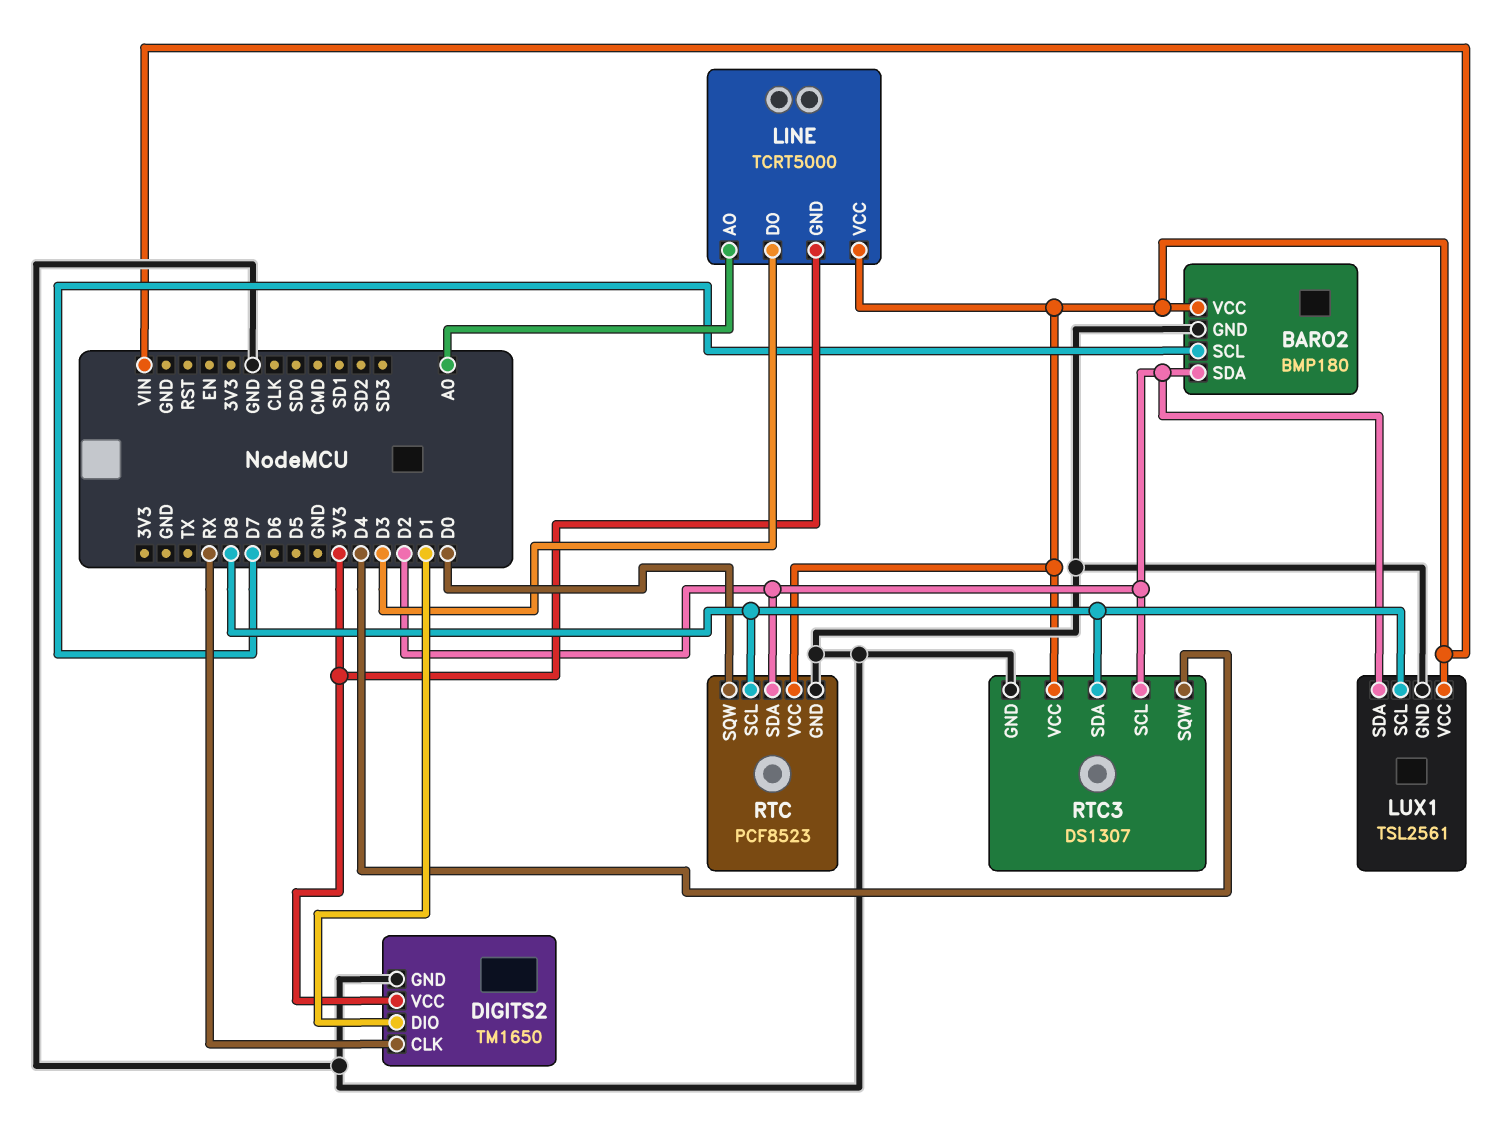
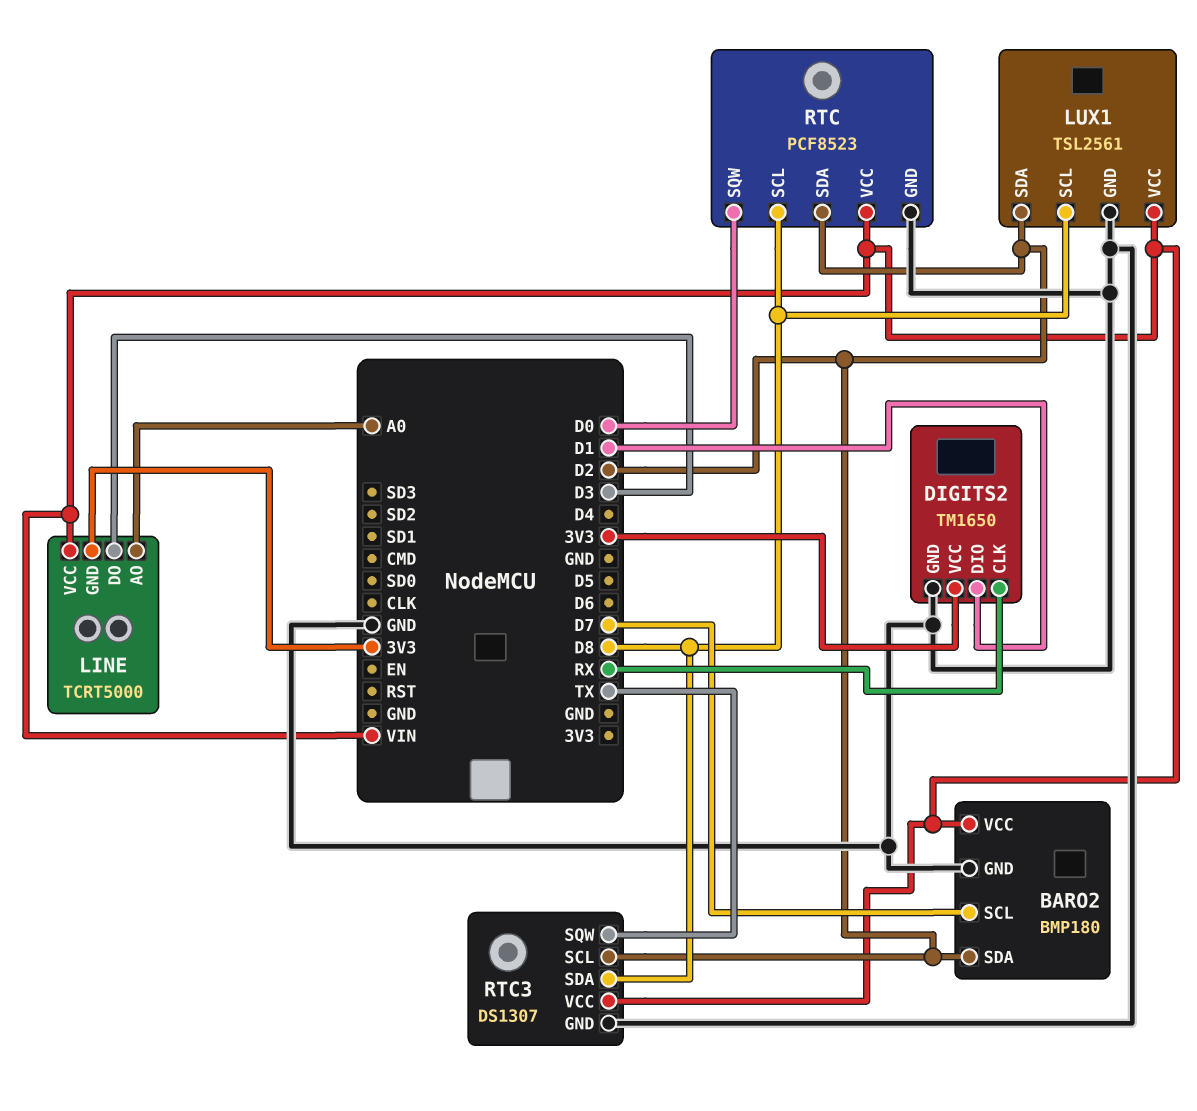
RTC3 pin SQW: D4 -> TX

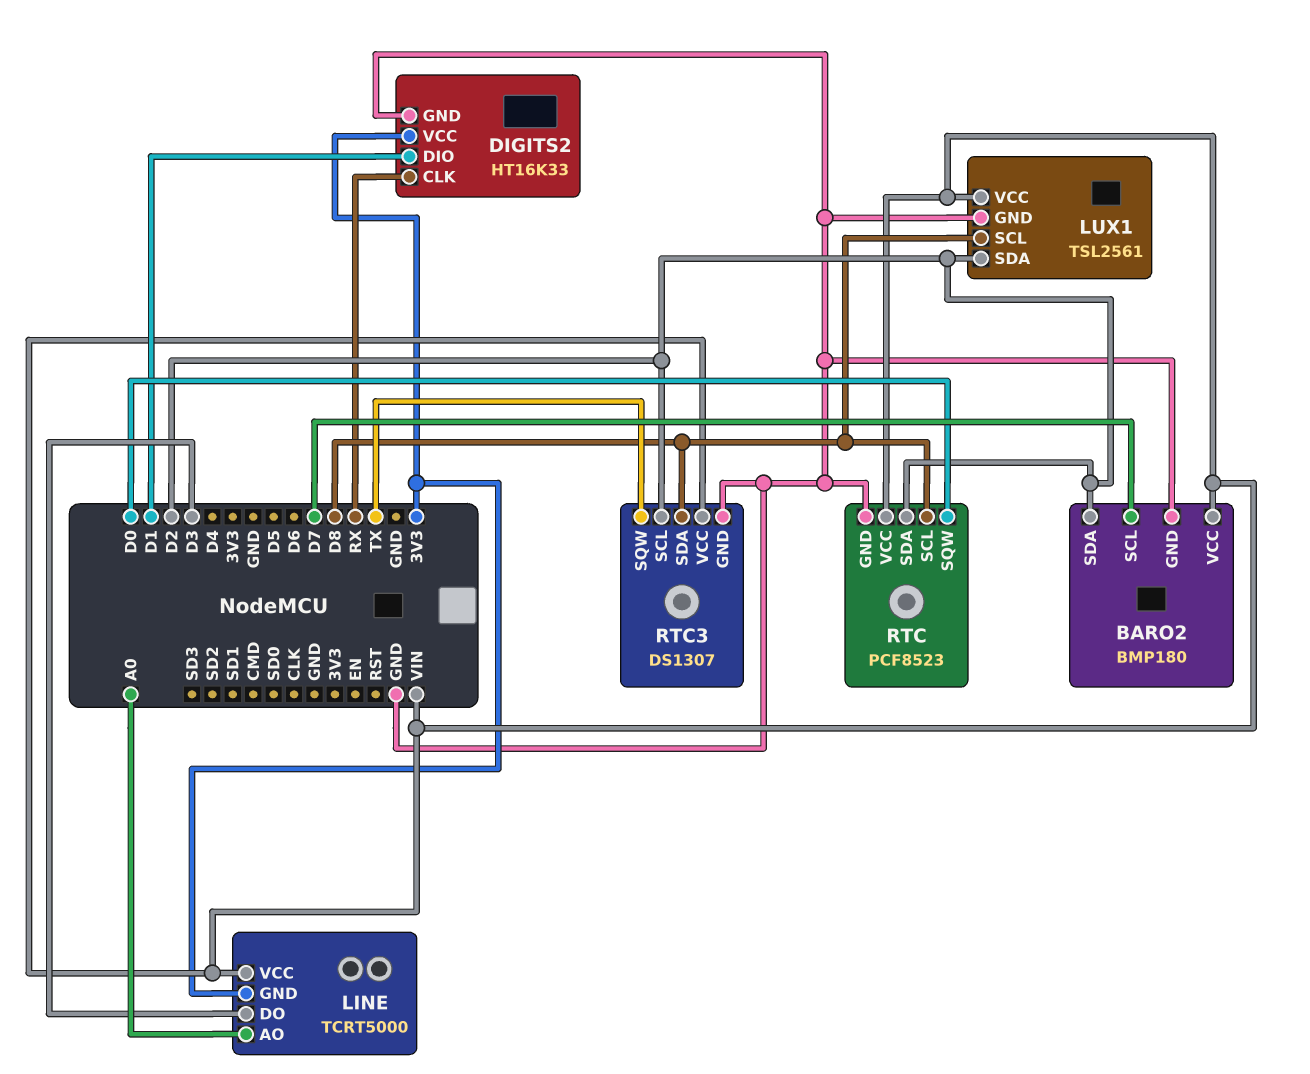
DIGITS2: TM1650 -> HT16K33

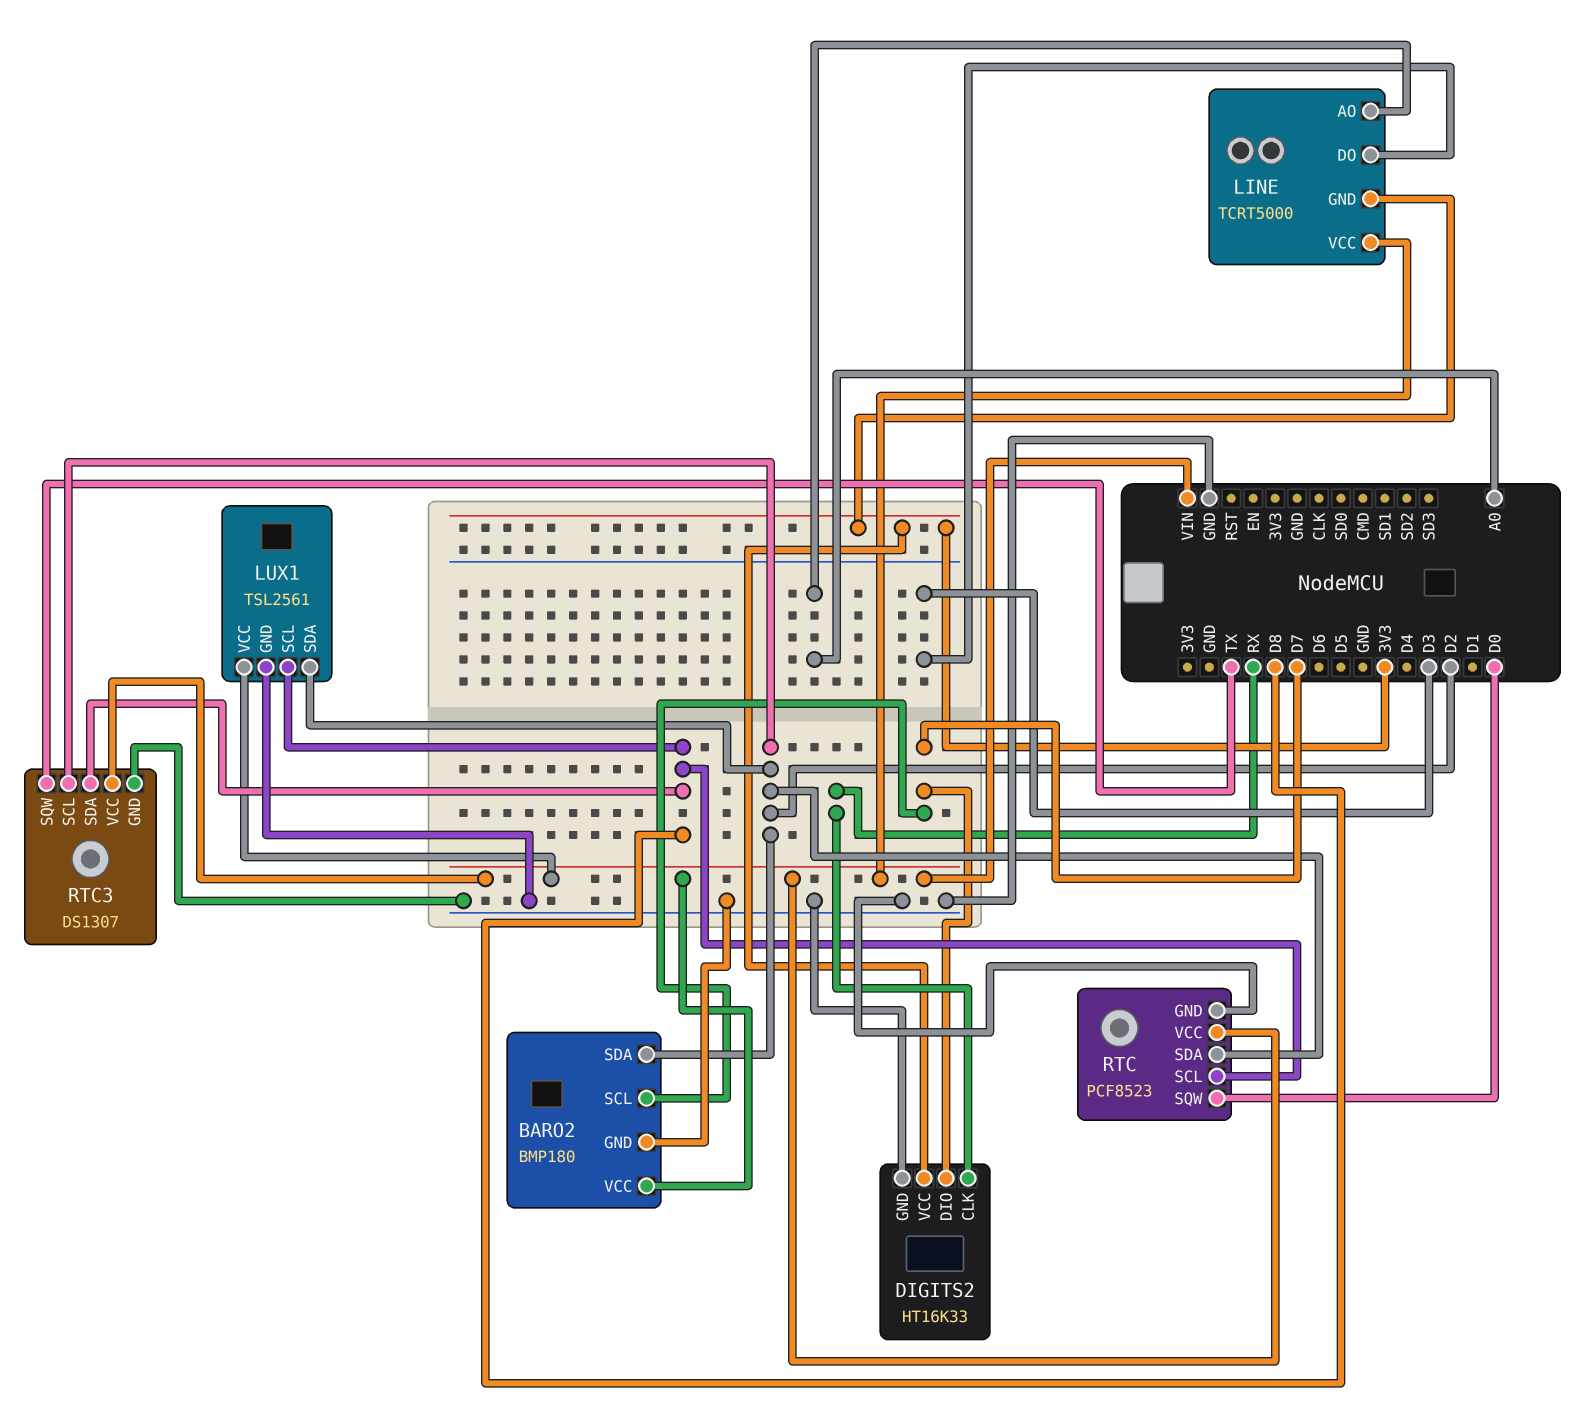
DIGITS2 pin DIO: D1 -> D7

